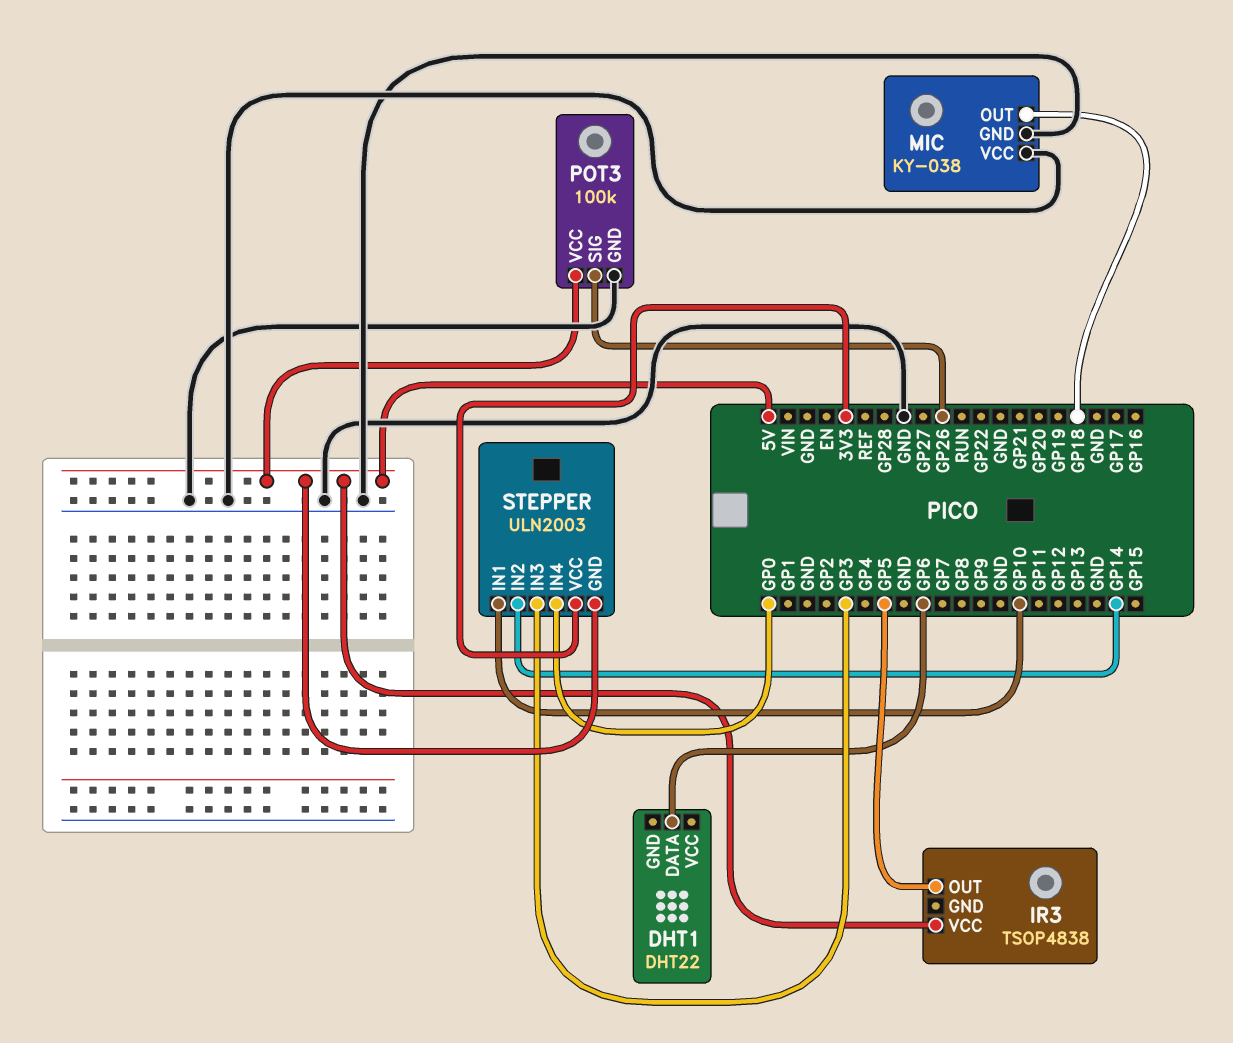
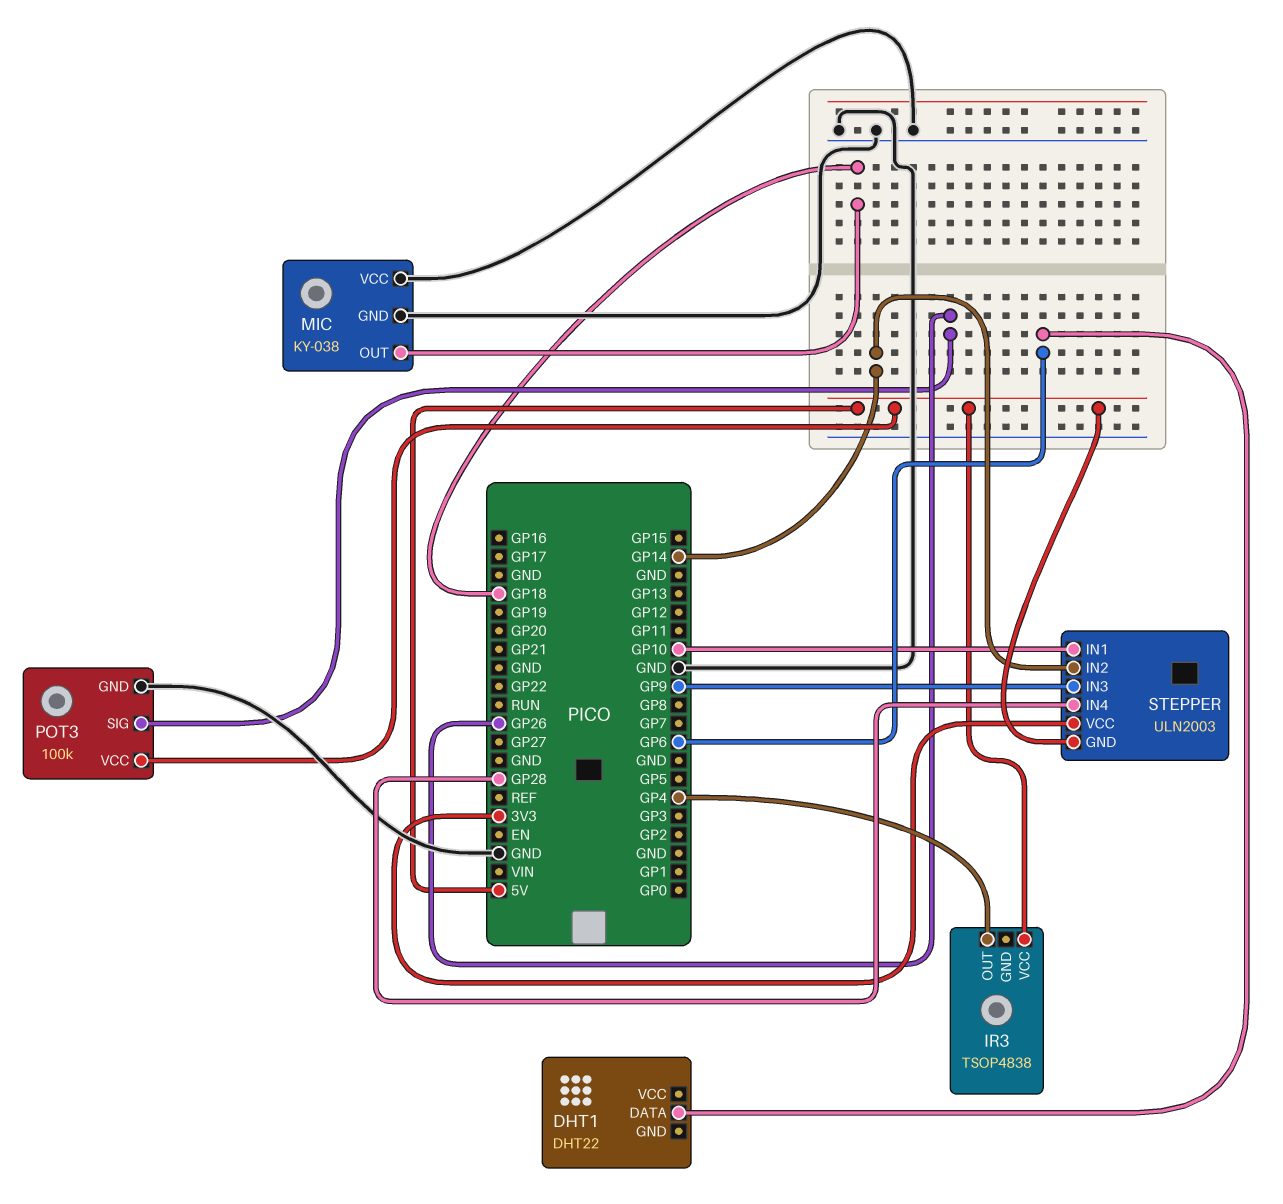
IR3 pin OUT: GP5 -> GP4
STEPPER pin IN3: GP3 -> GP9
STEPPER pin IN4: GP0 -> GP28

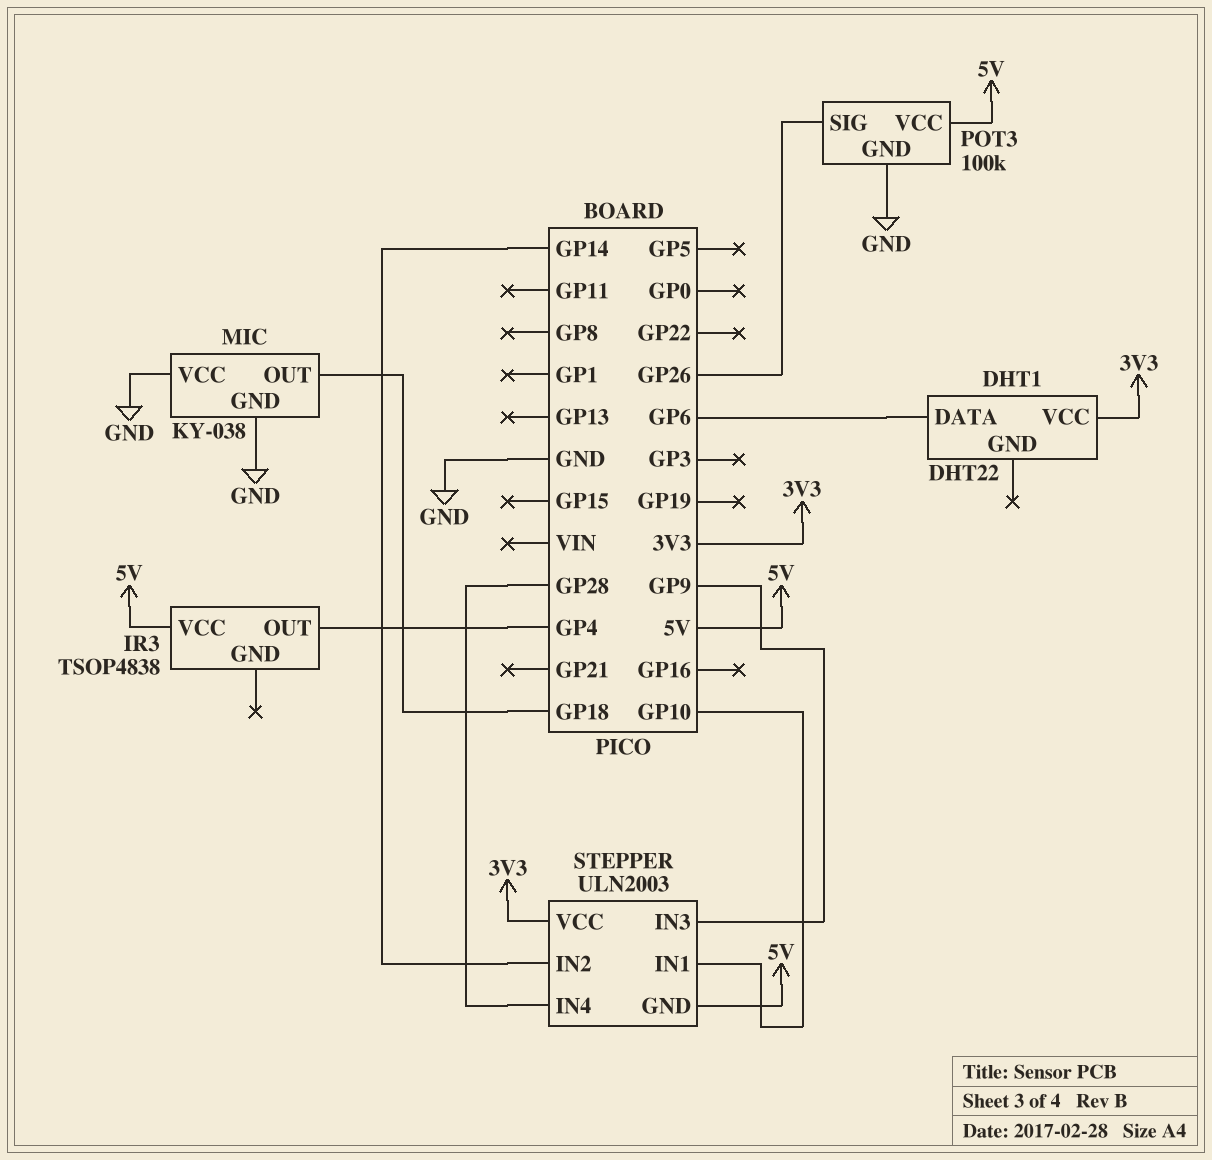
DHT1 pin VCC: none -> 3V3

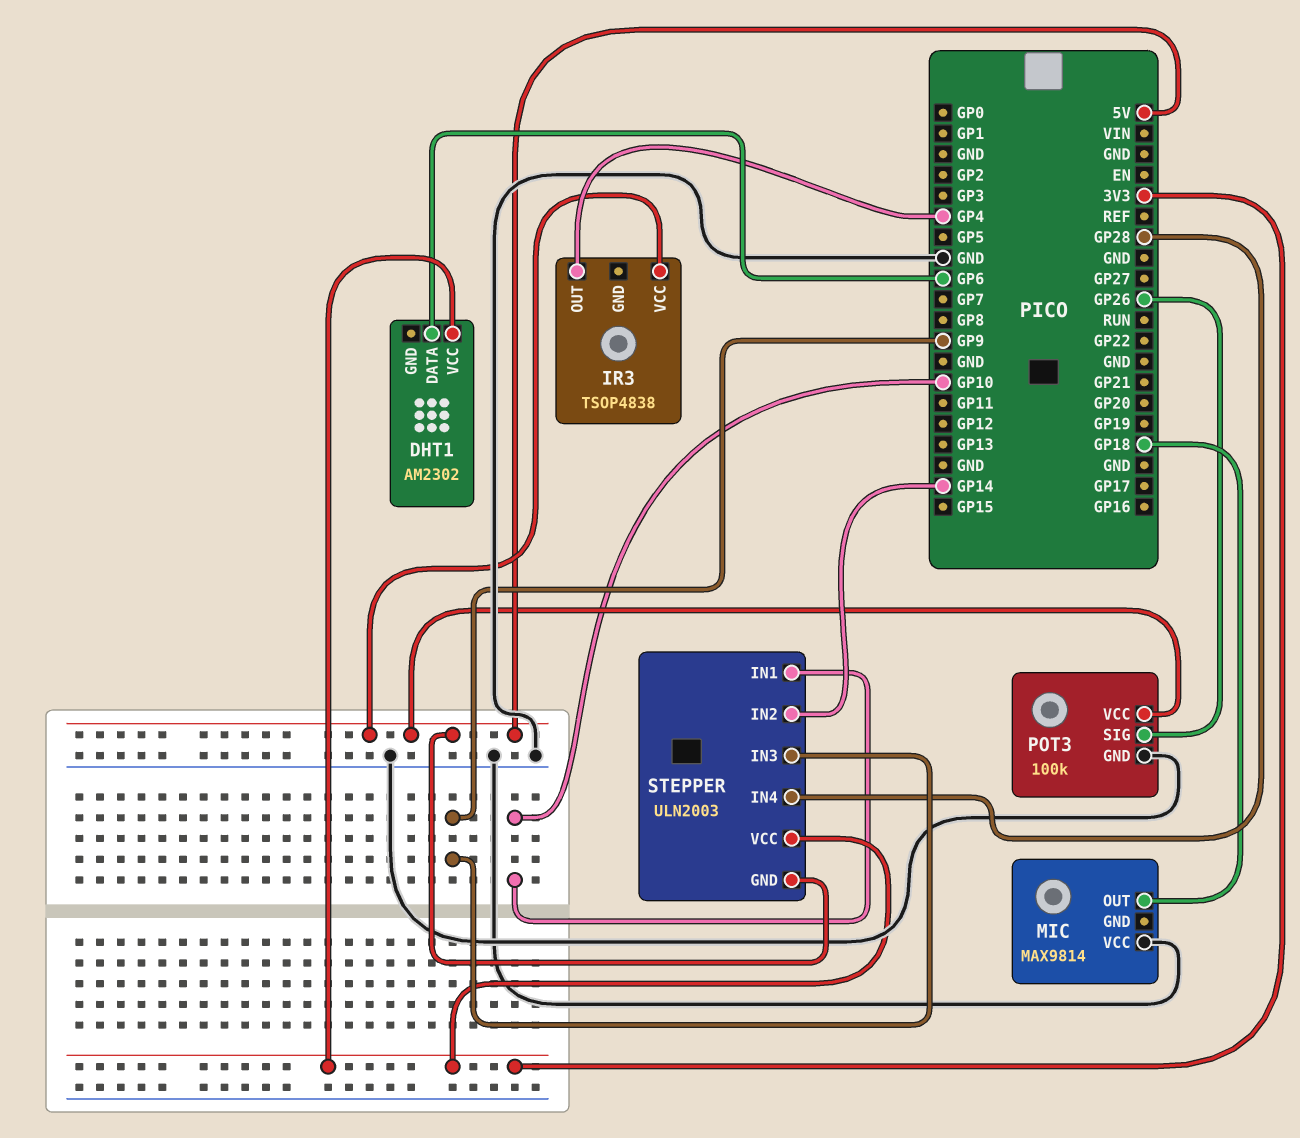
DHT1: DHT22 -> AM2302
MIC: KY-038 -> MAX9814
MIC pin GND: GND -> none

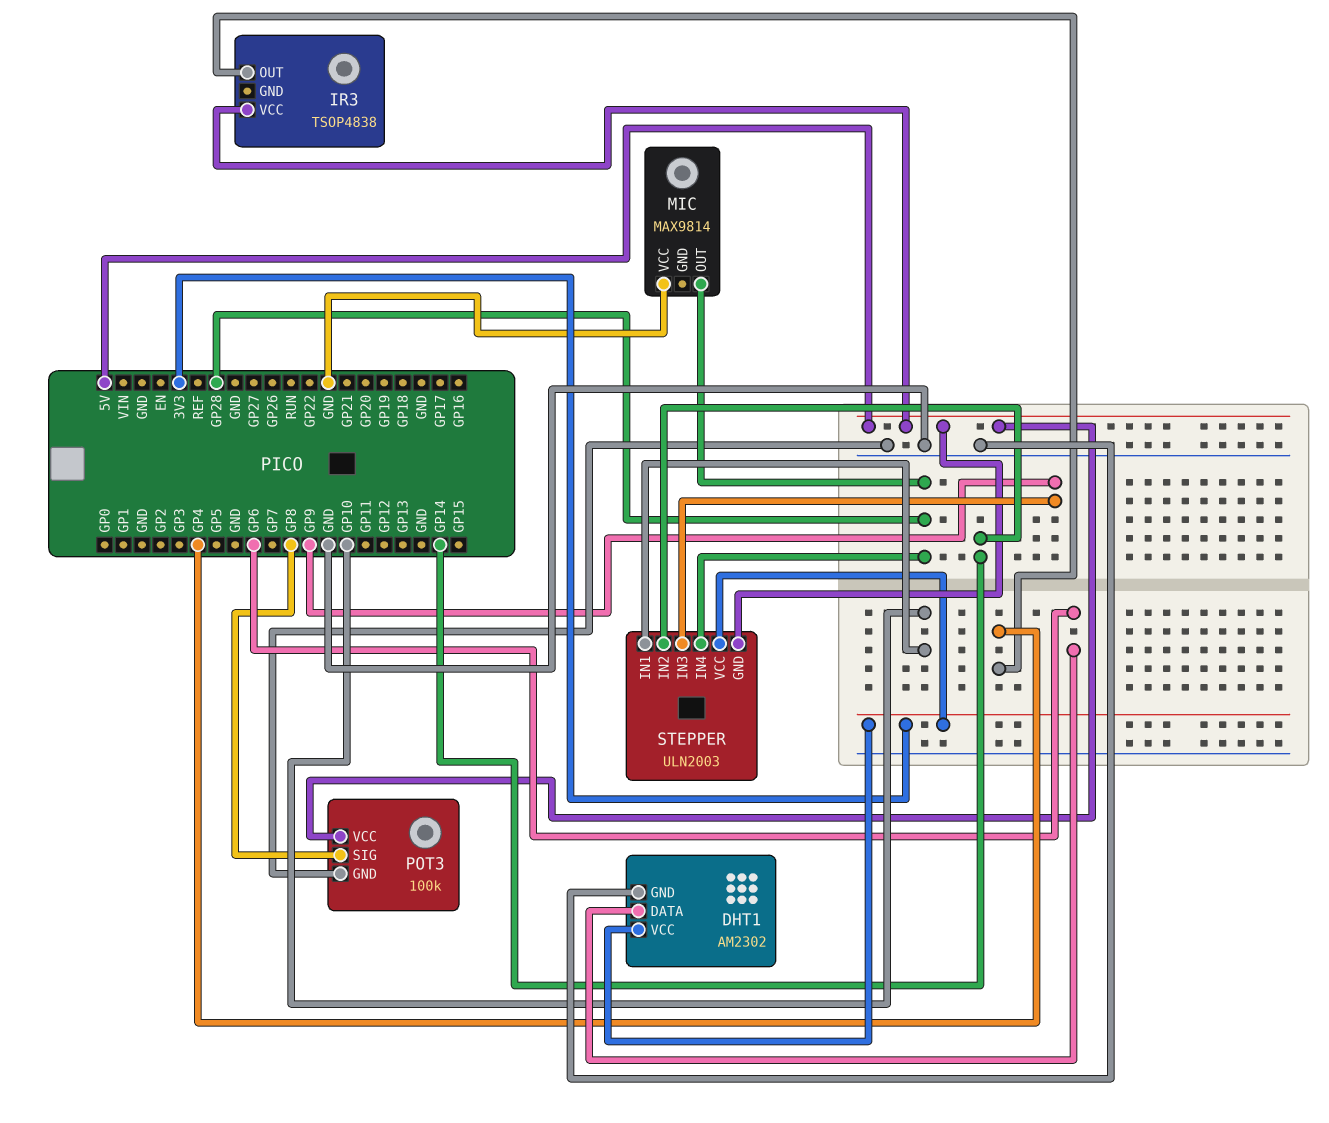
DHT1 pin GND: none -> GND
MIC pin OUT: GP18 -> GP28
POT3 pin SIG: GP26 -> GP8

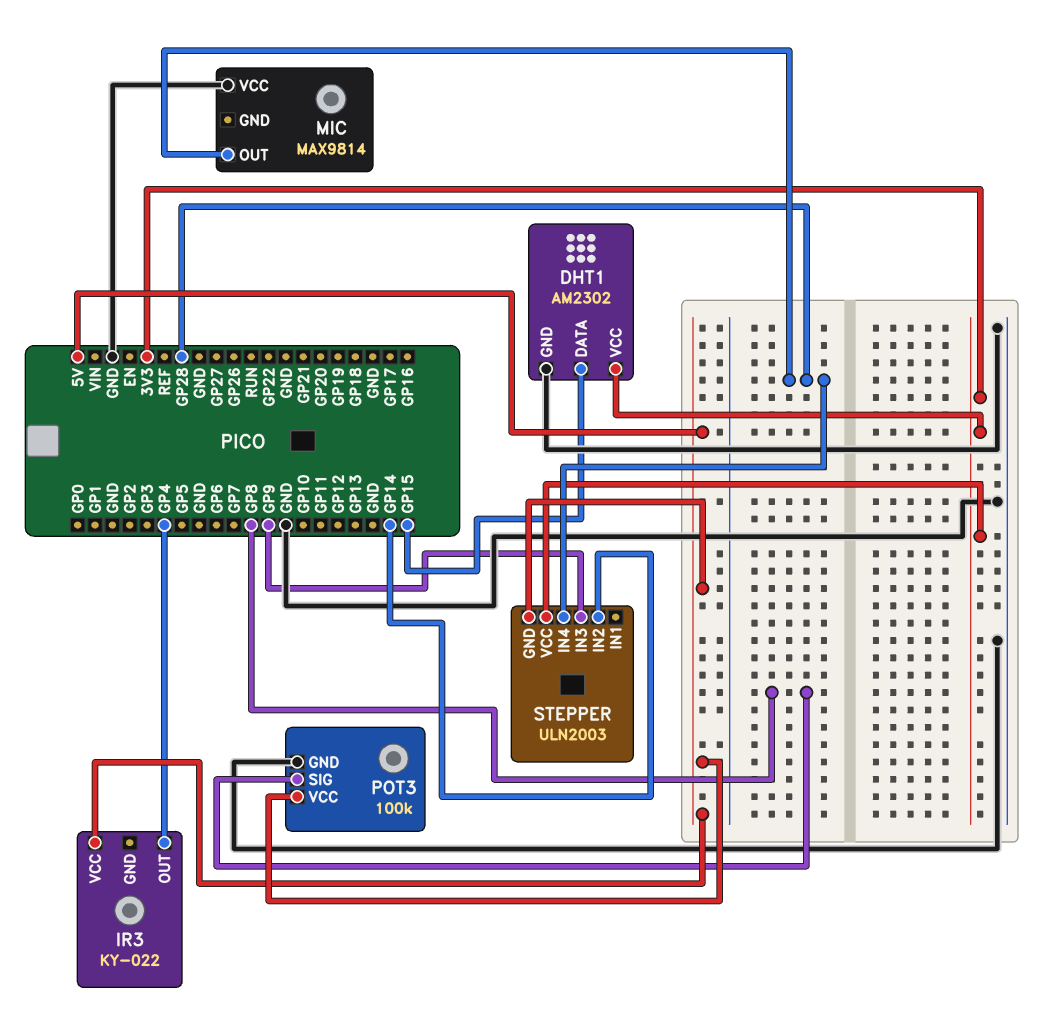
DHT1 pin DATA: GP6 -> GP15
IR3: TSOP4838 -> KY-022
STEPPER pin IN1: GP10 -> none

